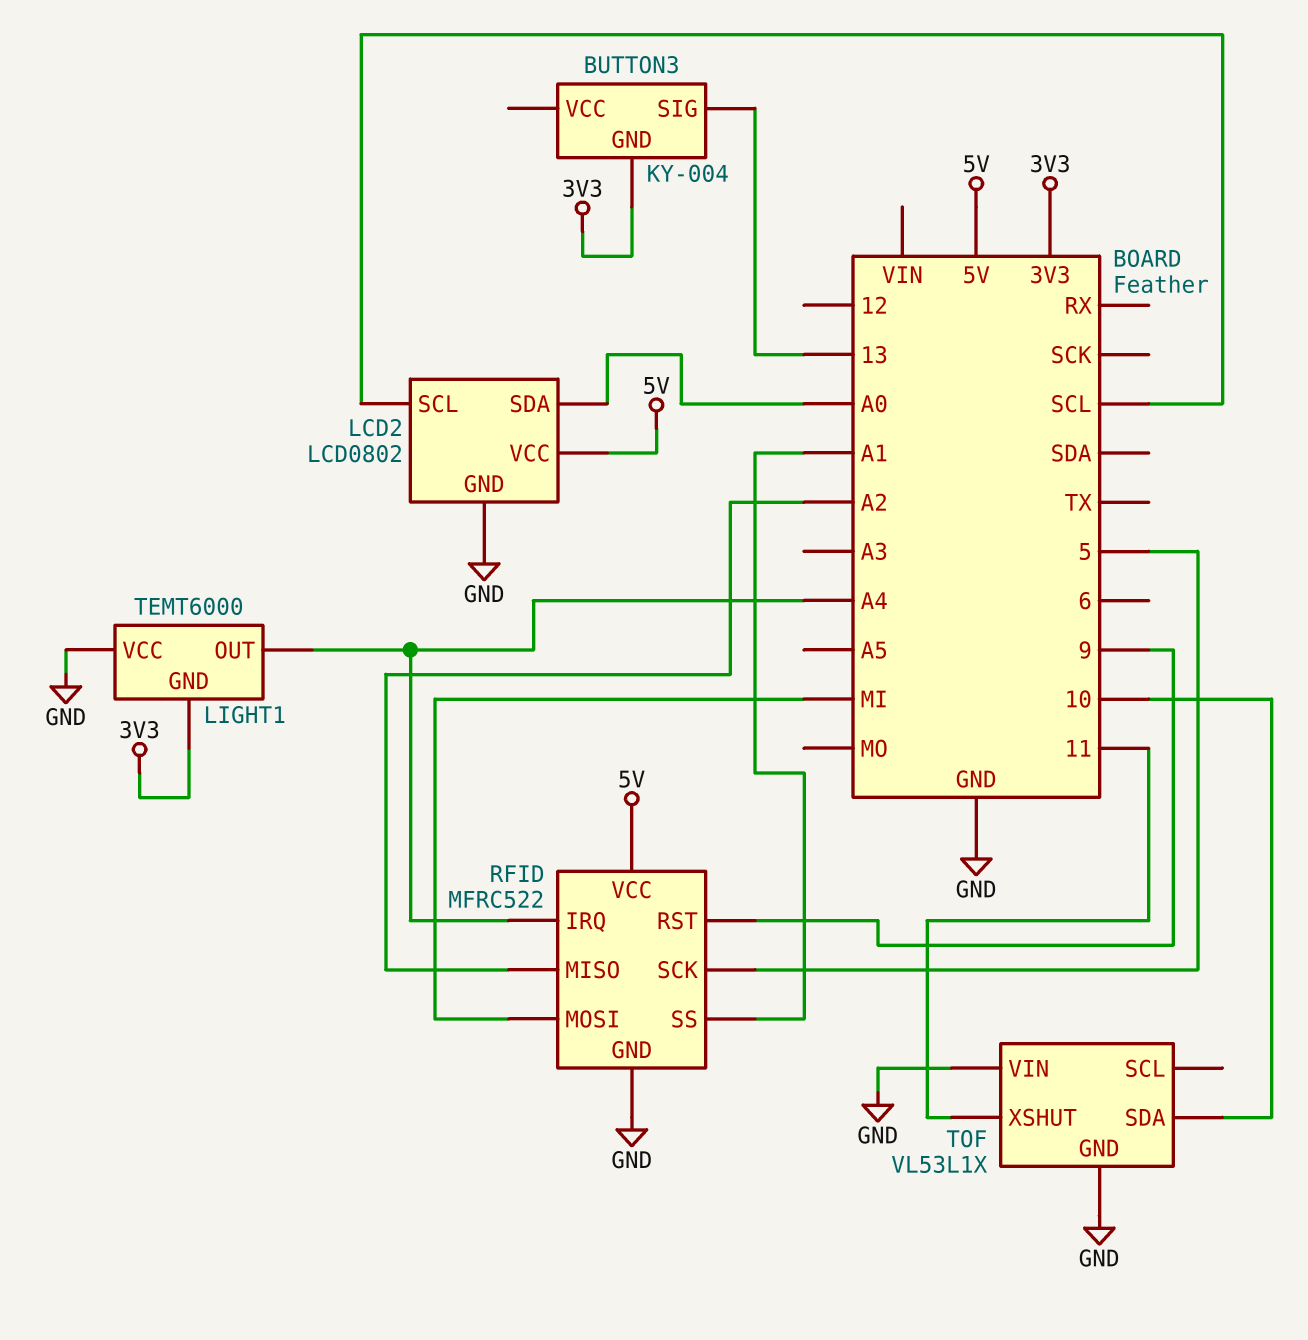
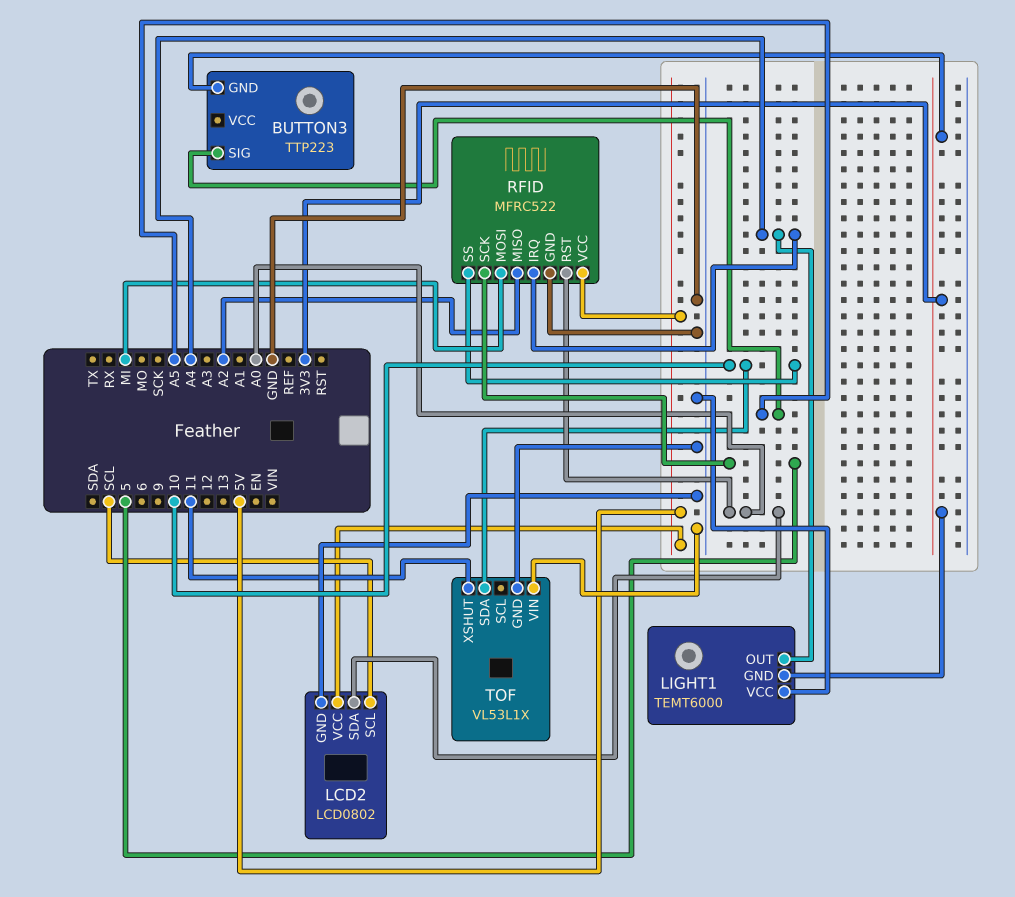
BUTTON3: KY-004 -> TTP223
BUTTON3 pin SIG: 13 -> A5
RFID pin RST: 9 -> A0
RFID pin SS: A1 -> 10

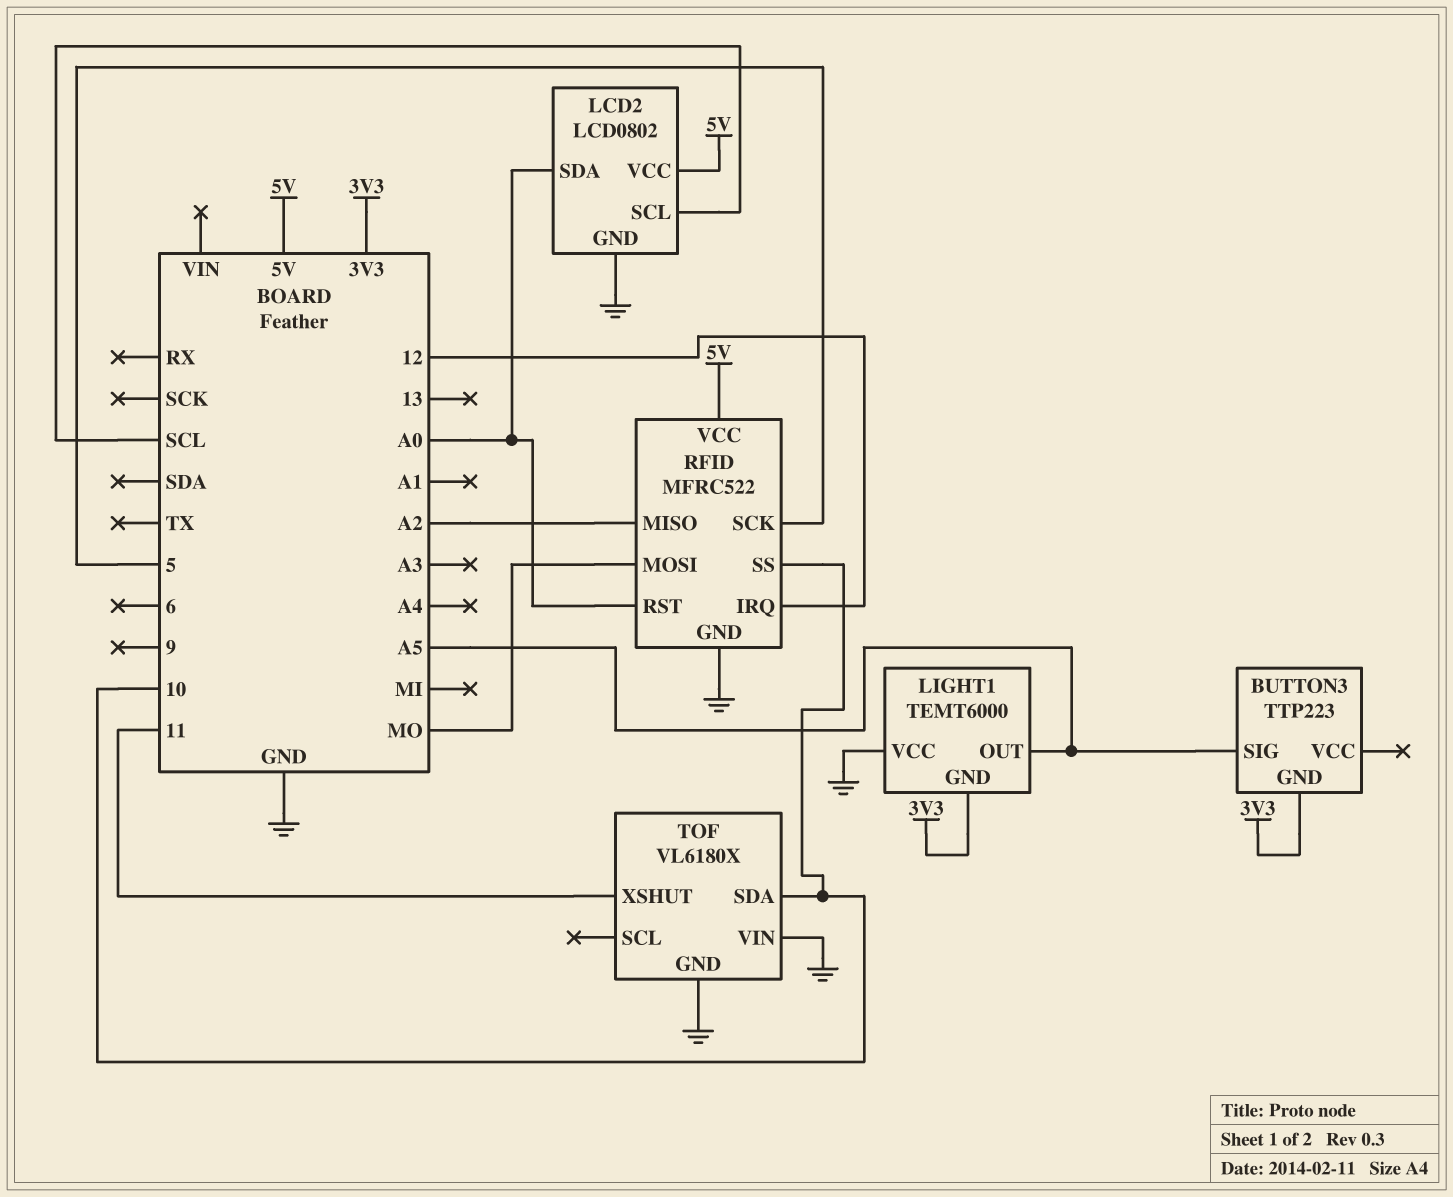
LIGHT1 pin OUT: A4 -> A5
RFID pin IRQ: A4 -> 12
RFID pin MOSI: MI -> MO
TOF: VL53L1X -> VL6180X

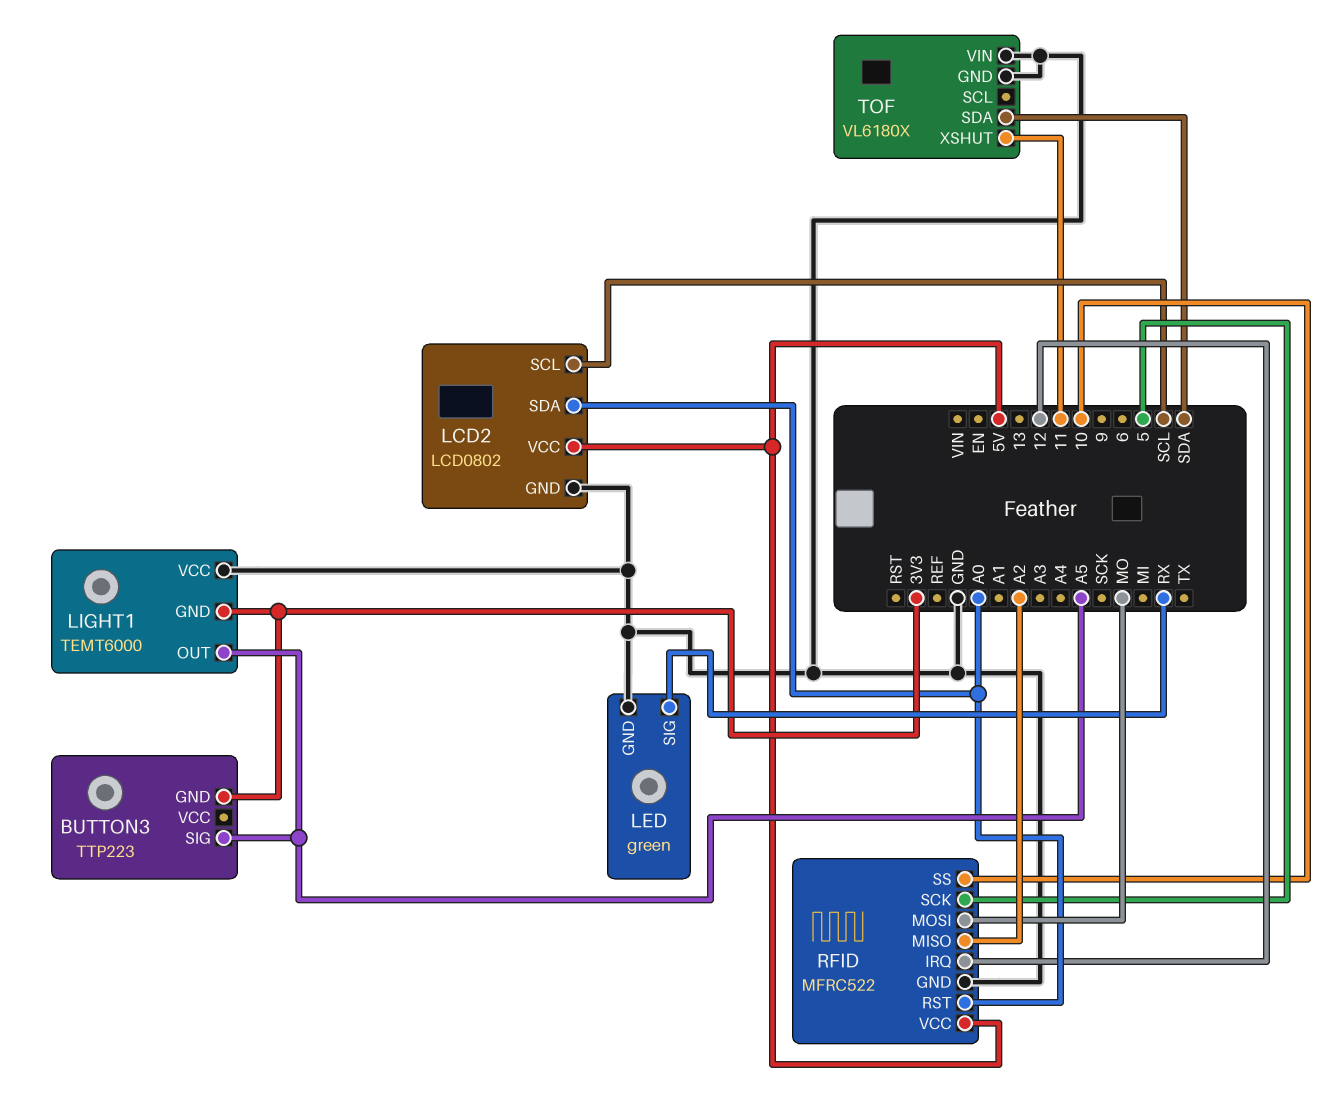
LED: none -> green
LED pin GND: none -> GND
LED pin SIG: none -> RX
TOF pin SDA: 10 -> SDA

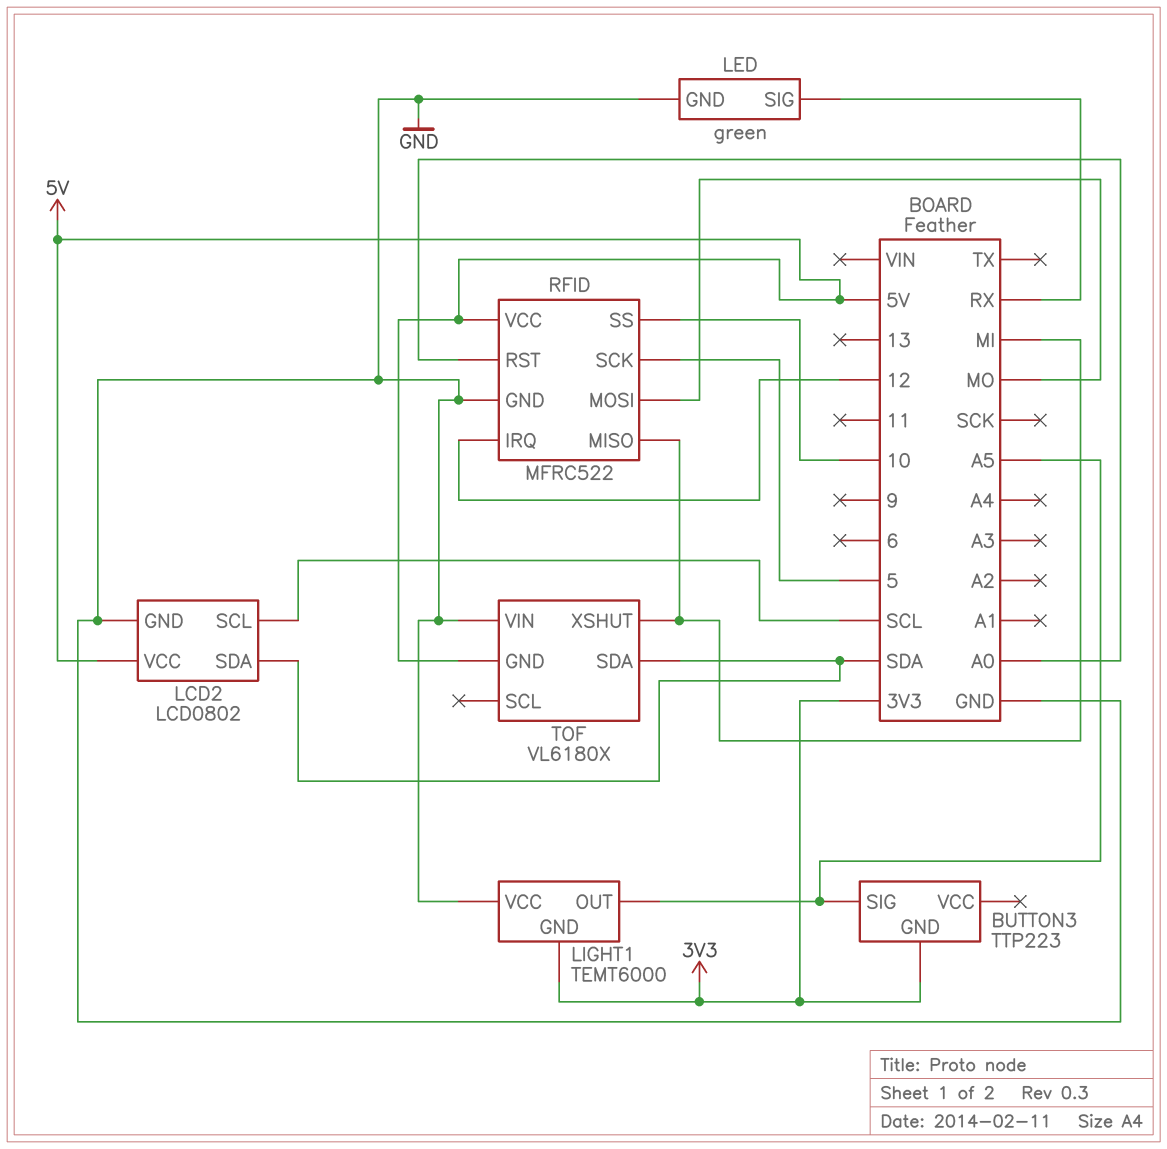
LCD2 pin SDA: A0 -> SDA
RFID pin MISO: A2 -> MI
TOF pin GND: GND -> 5V
TOF pin XSHUT: 11 -> MI

